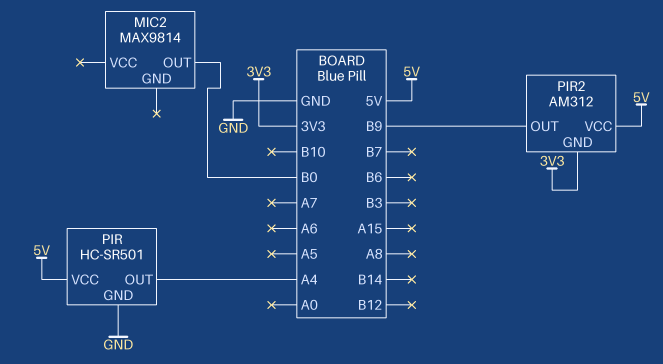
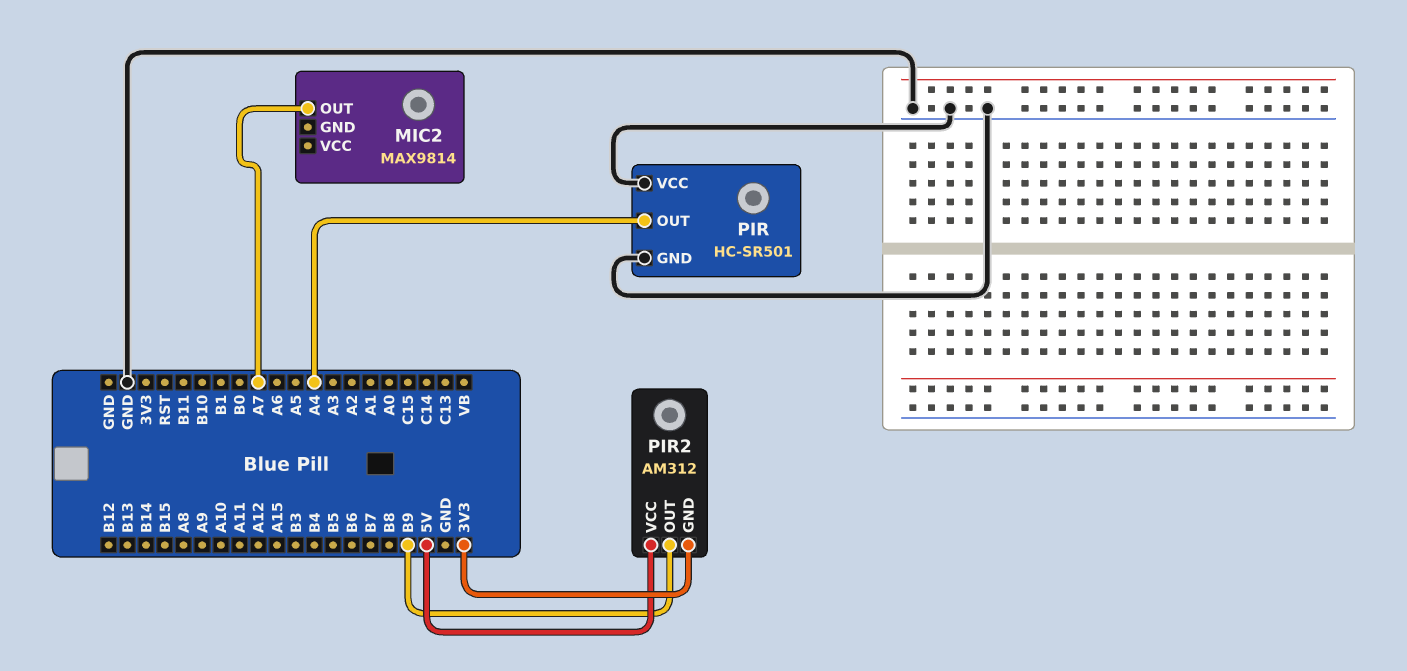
MIC2 pin OUT: B0 -> A7
PIR pin VCC: 5V -> GND

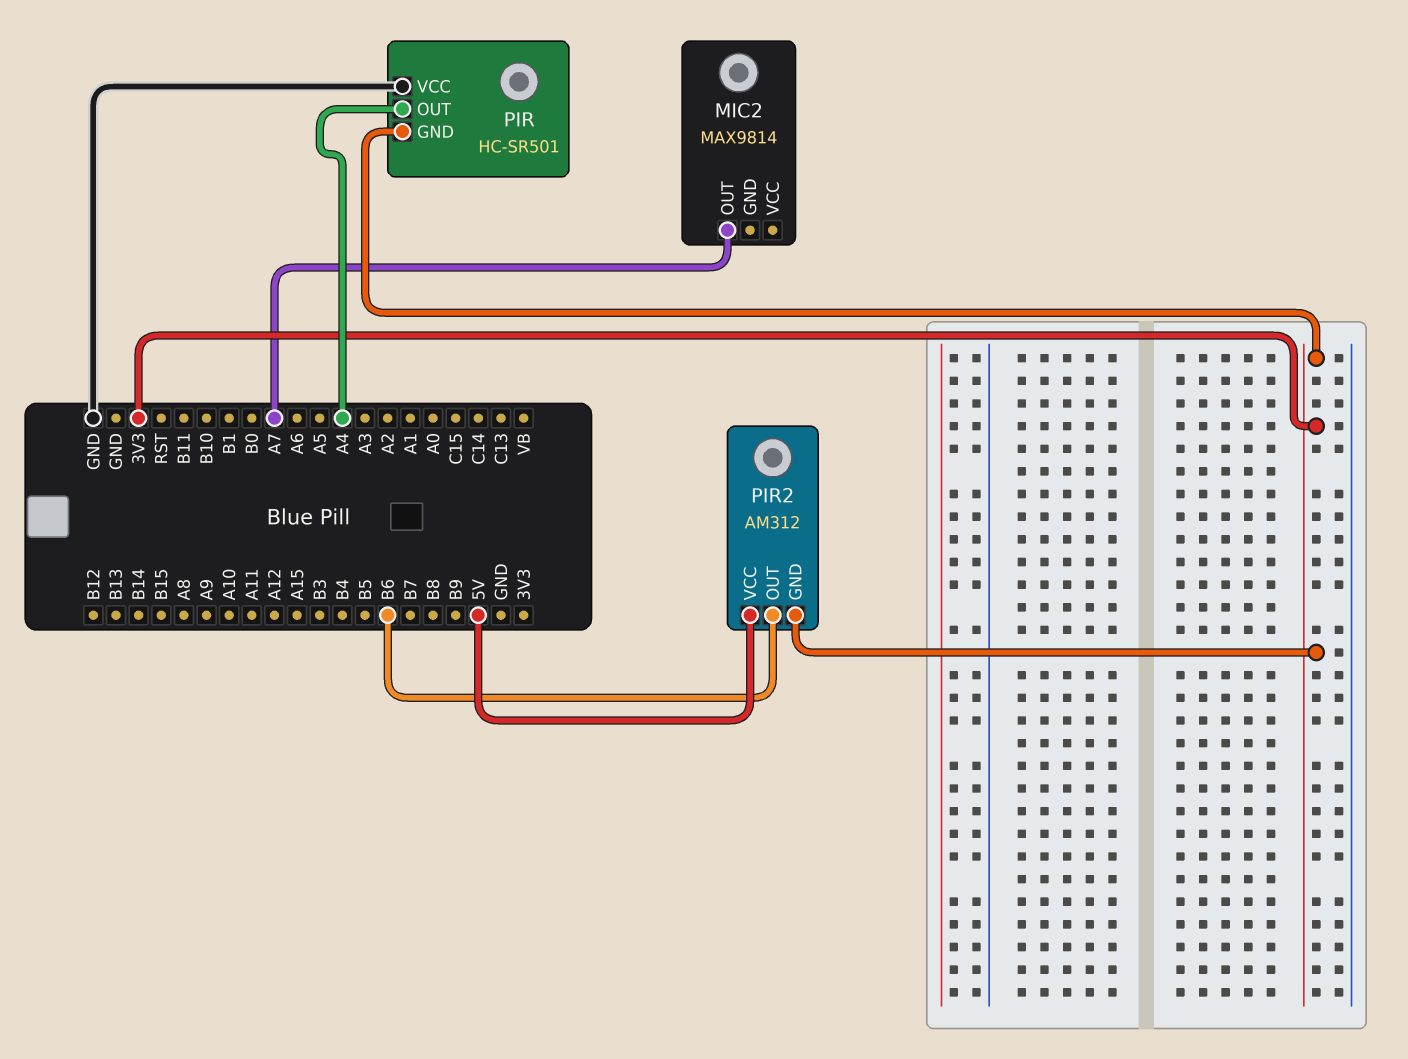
PIR pin GND: GND -> 3V3
PIR2 pin OUT: B9 -> B6

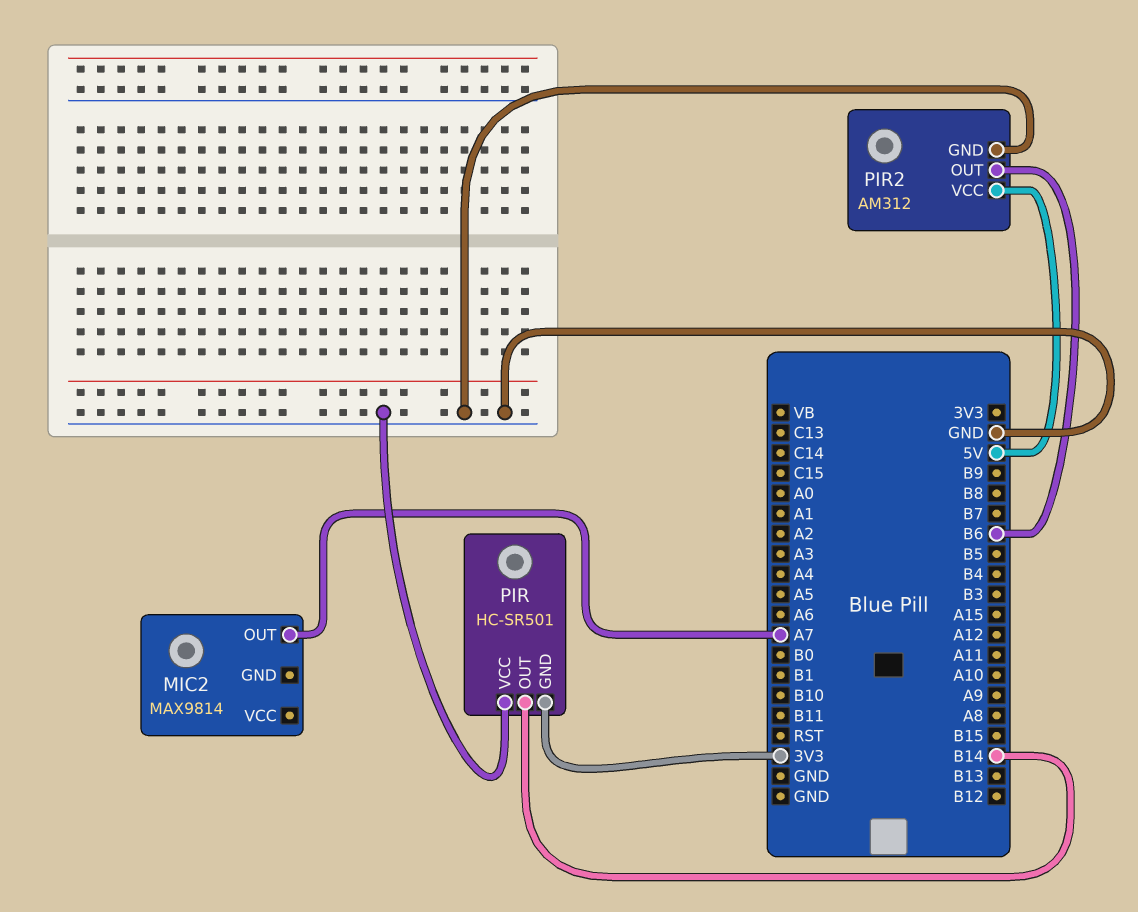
PIR pin OUT: A4 -> B14
PIR2 pin GND: 3V3 -> GND

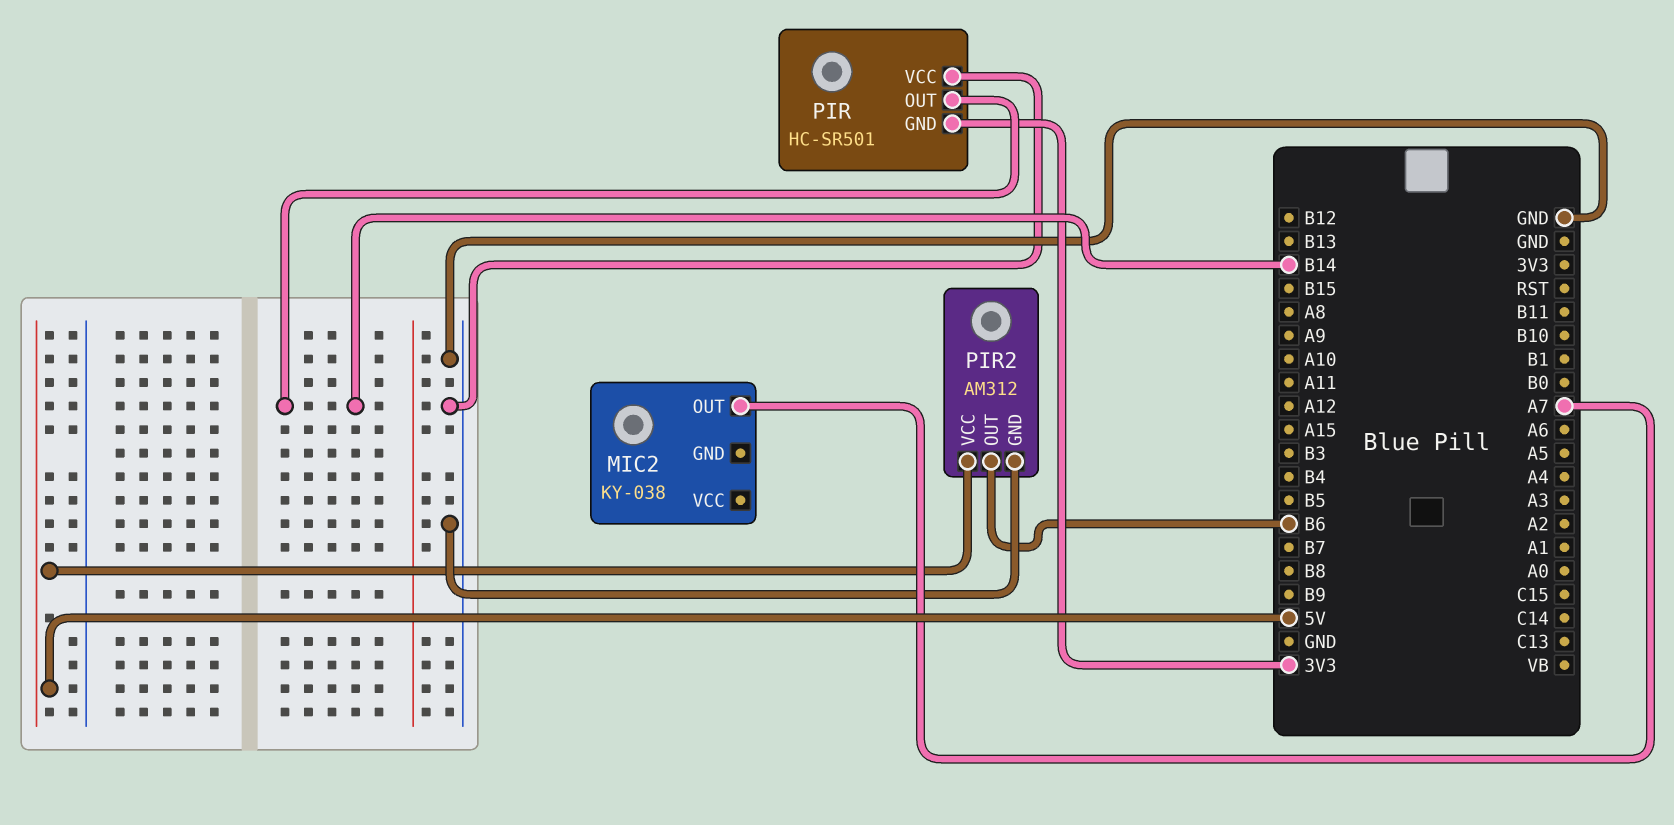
MIC2: MAX9814 -> KY-038

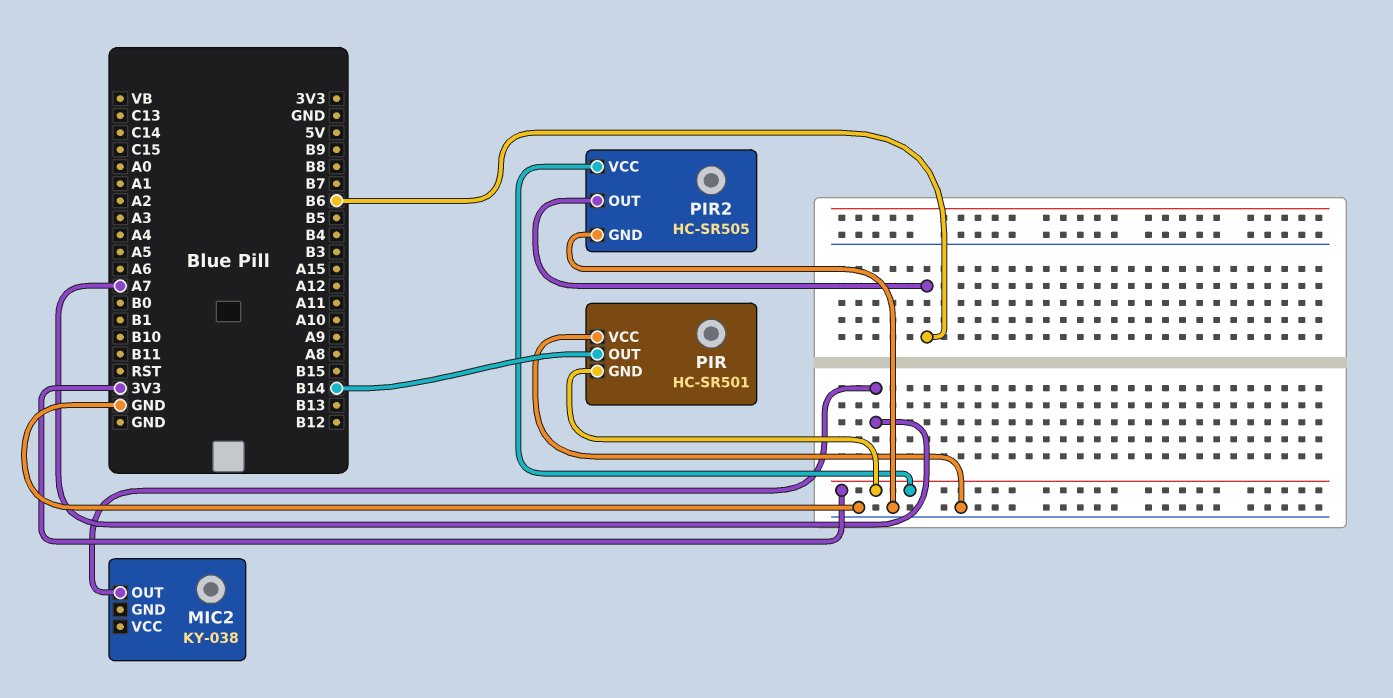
PIR2: AM312 -> HC-SR505
PIR2 pin VCC: 5V -> 3V3

